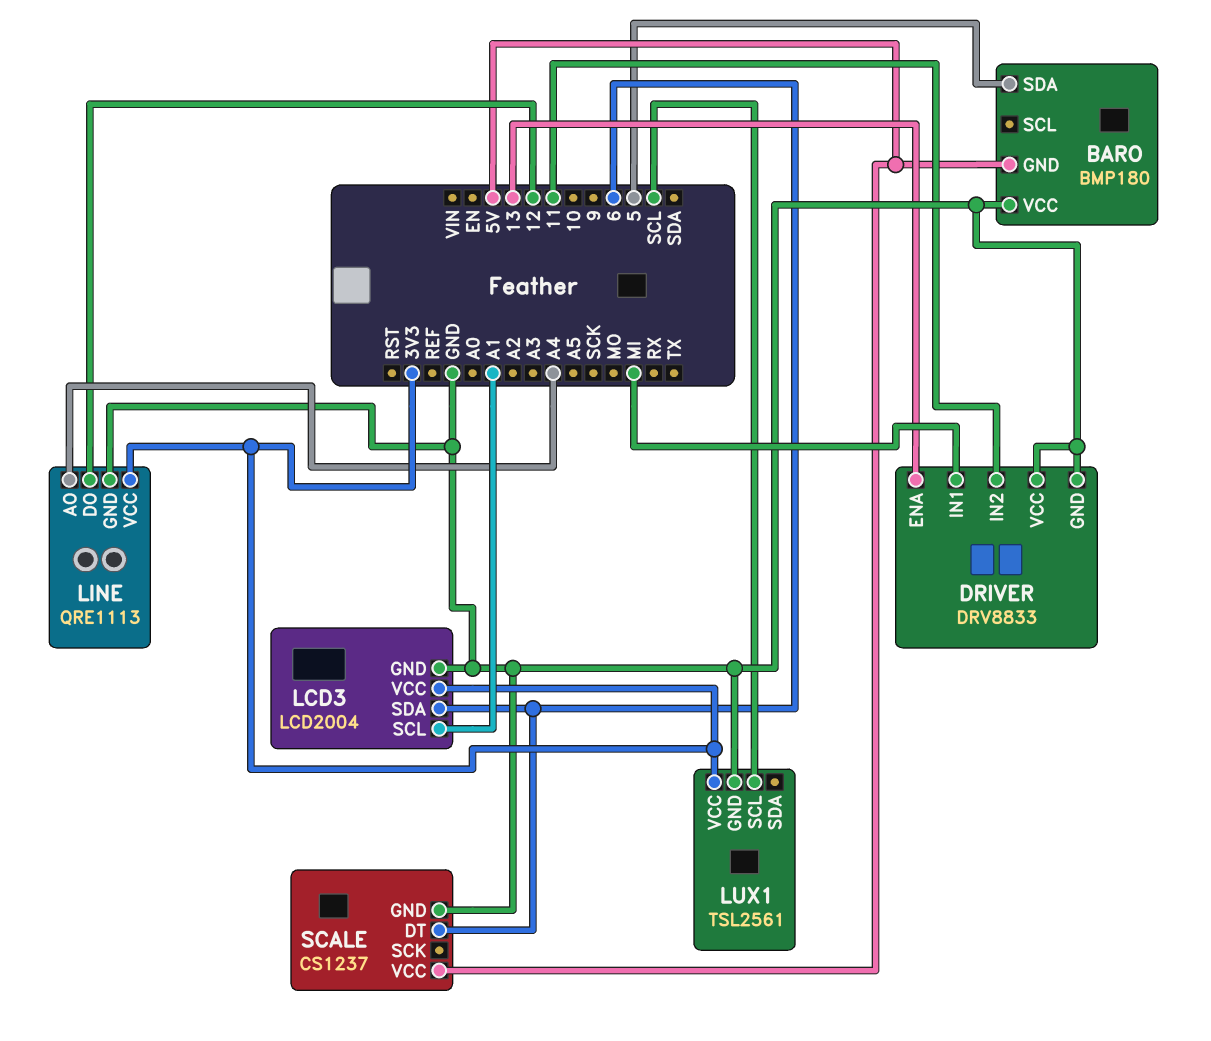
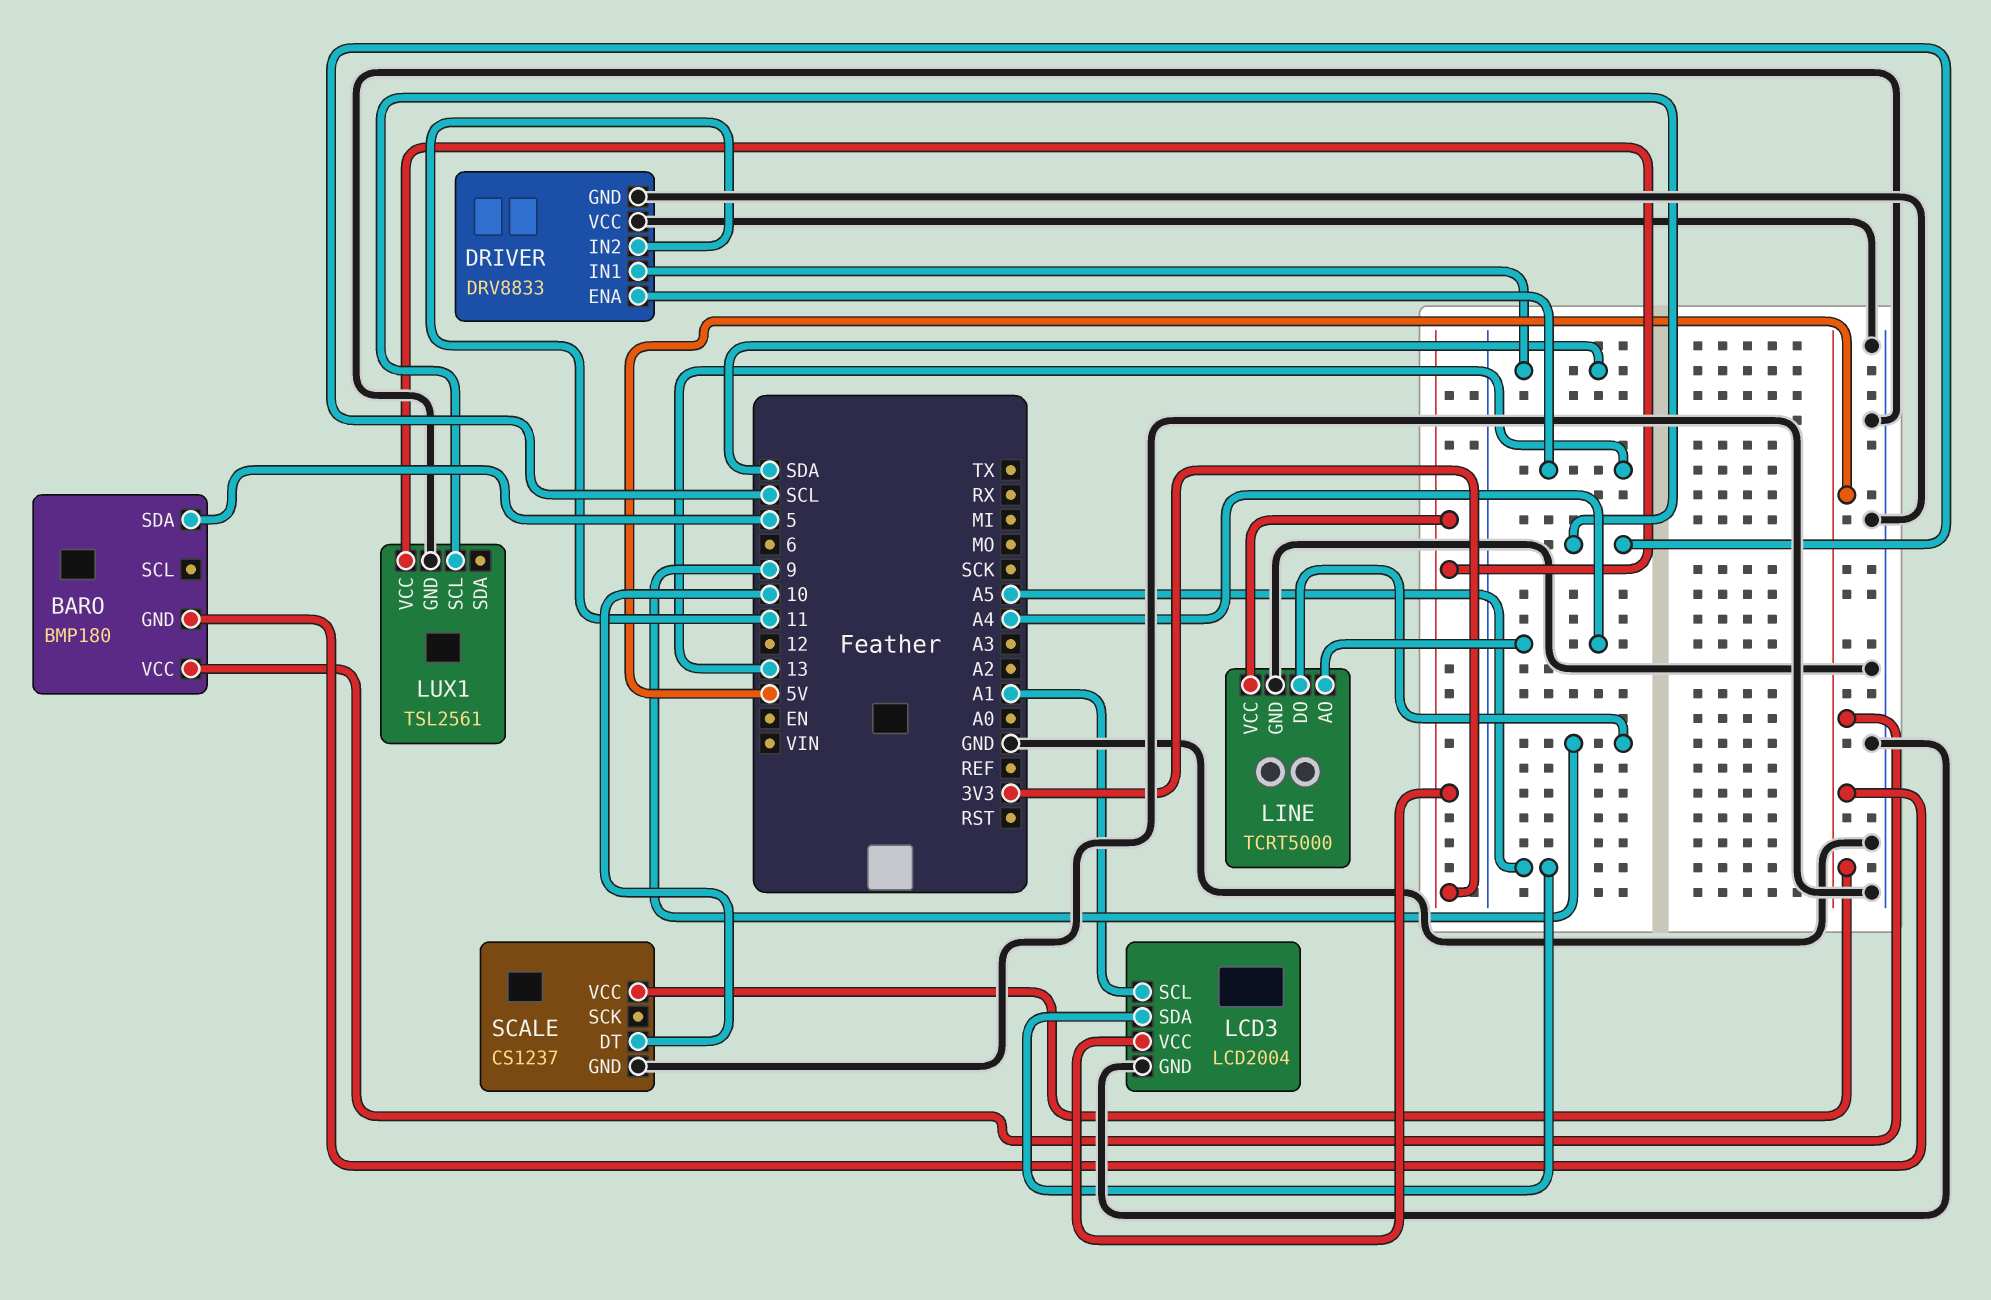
BARO pin VCC: GND -> 5V
DRIVER pin IN1: MI -> SDA
LCD3 pin SDA: 6 -> A5
LINE: QRE1113 -> TCRT5000
LINE pin DO: 12 -> 9
SCALE pin DT: 6 -> 10

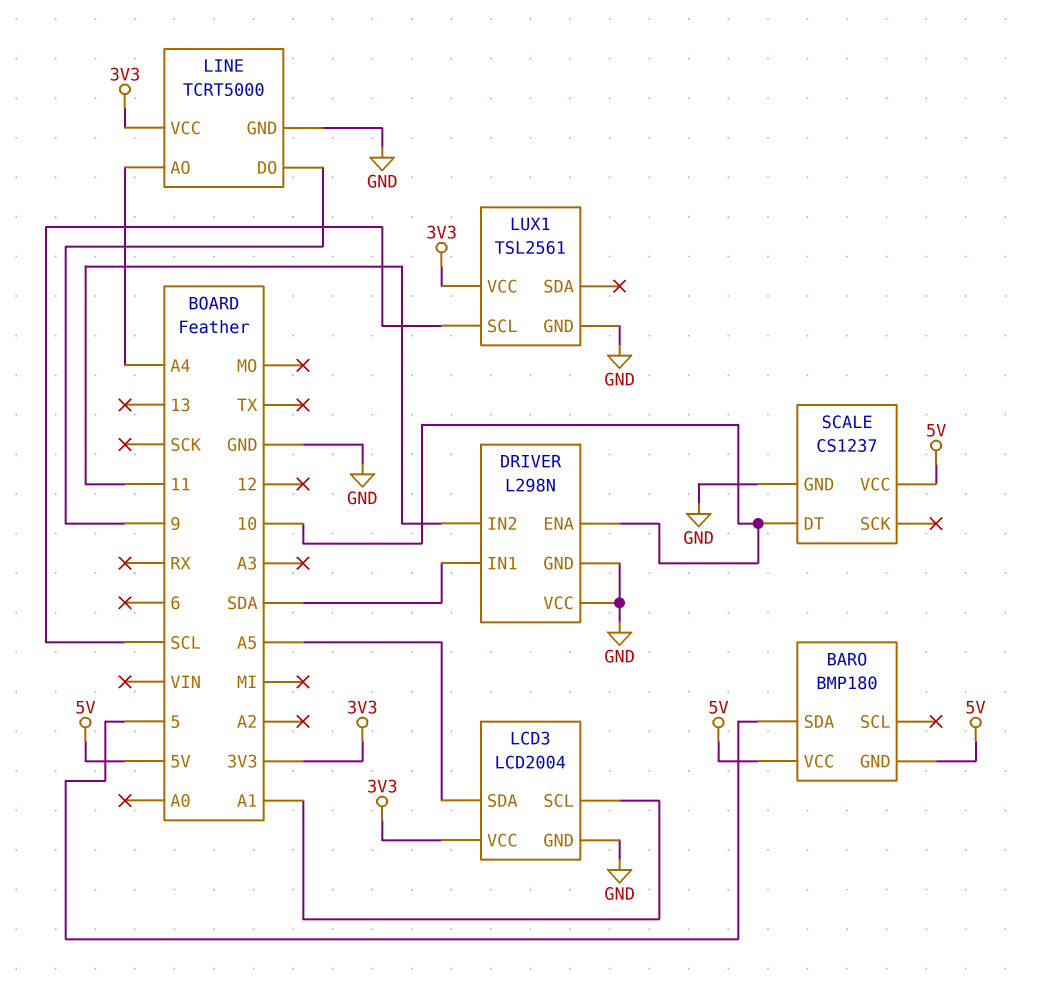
DRIVER: DRV8833 -> L298N
DRIVER pin ENA: 13 -> 10

